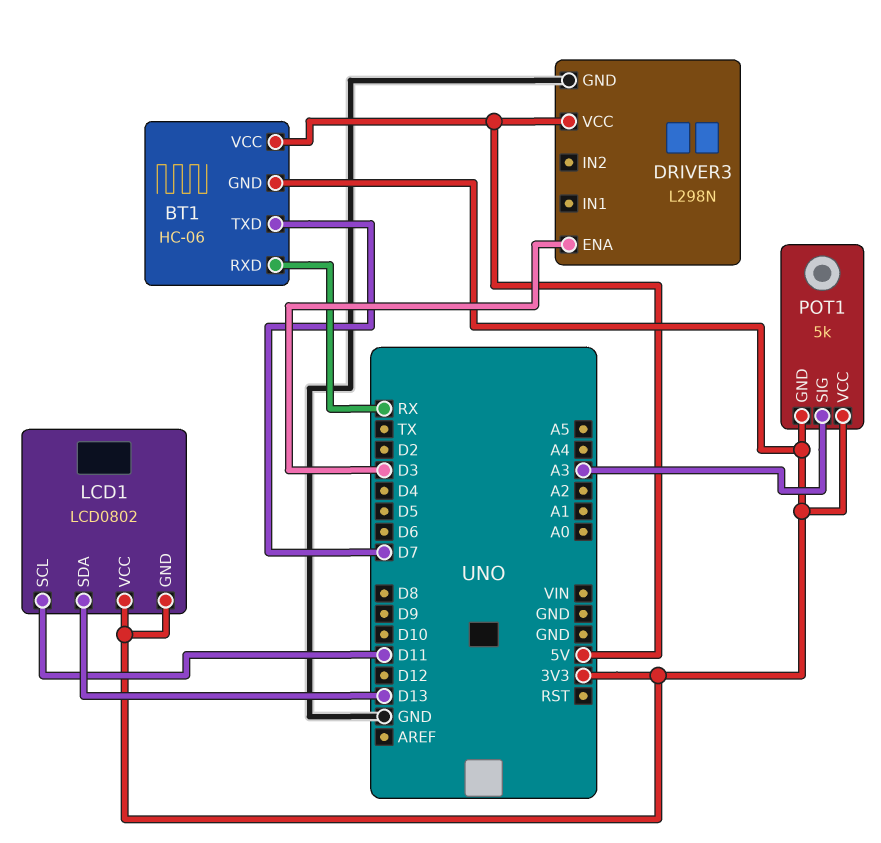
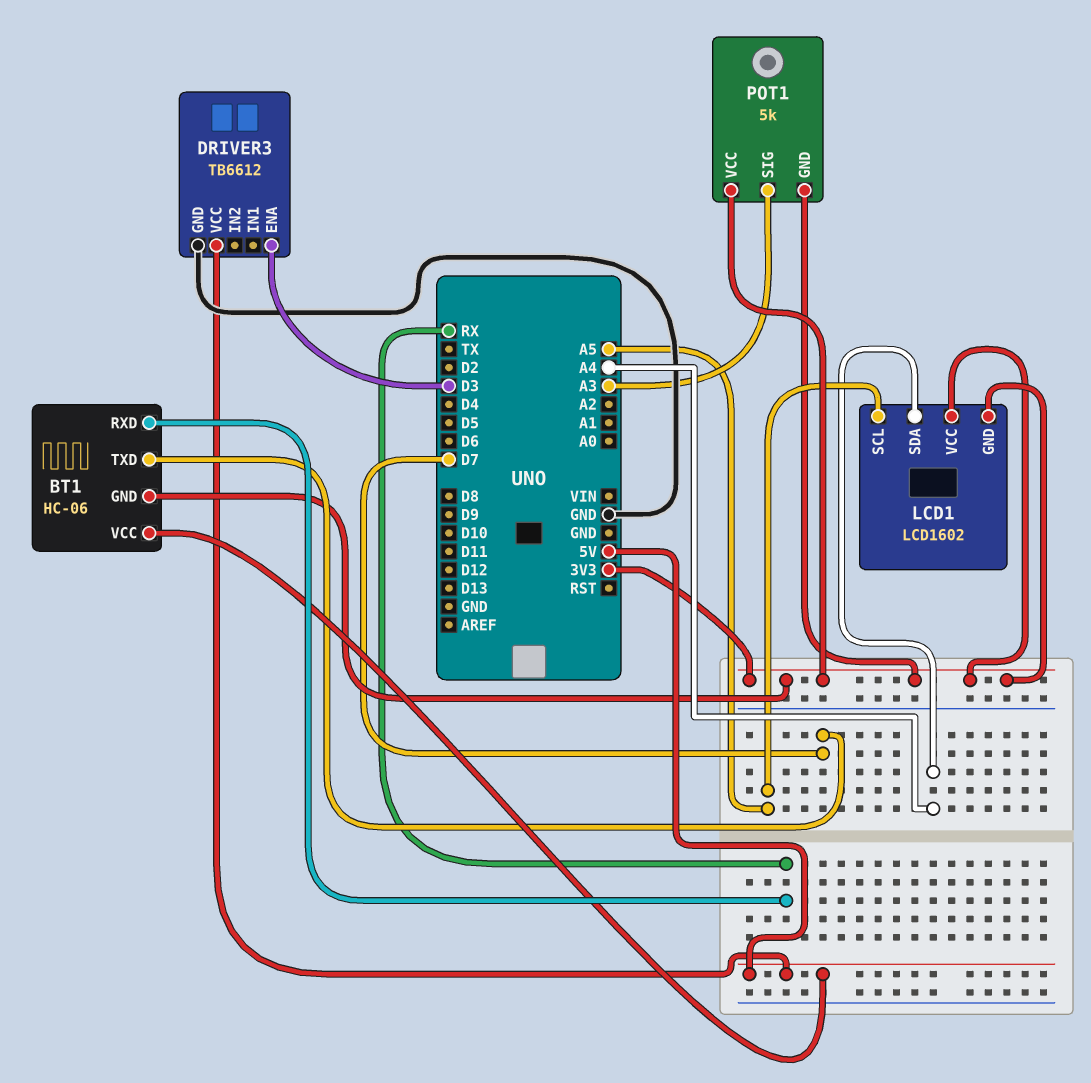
DRIVER3: L298N -> TB6612
LCD1: LCD0802 -> LCD1602
LCD1 pin SCL: D11 -> A5
LCD1 pin SDA: D13 -> A4

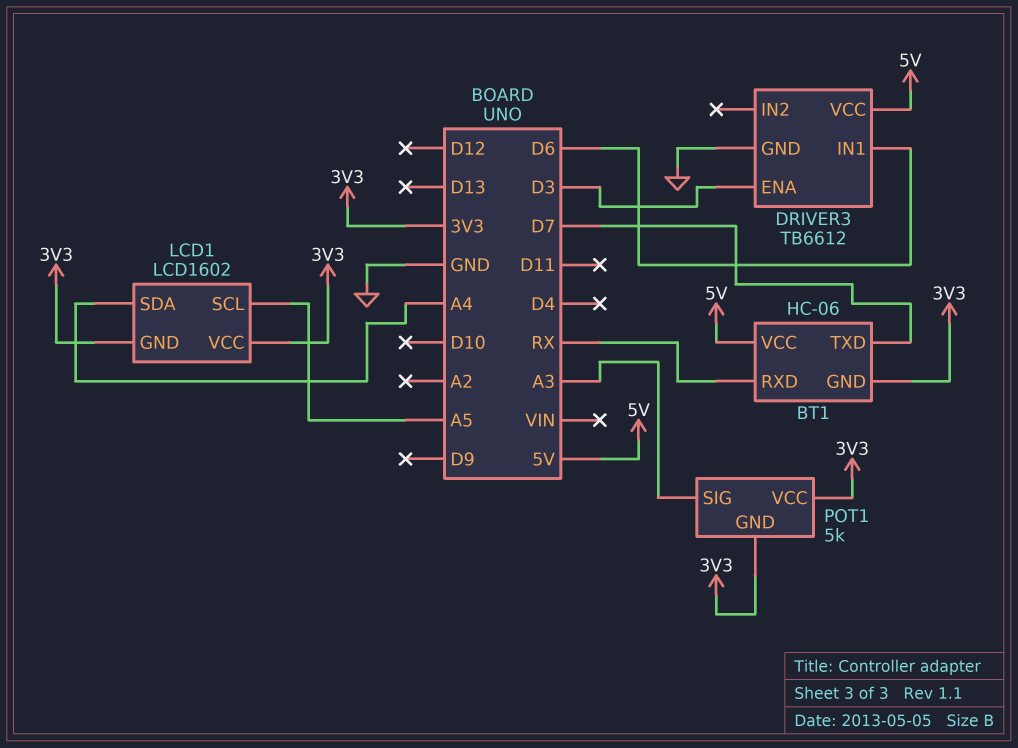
DRIVER3 pin IN1: none -> D6

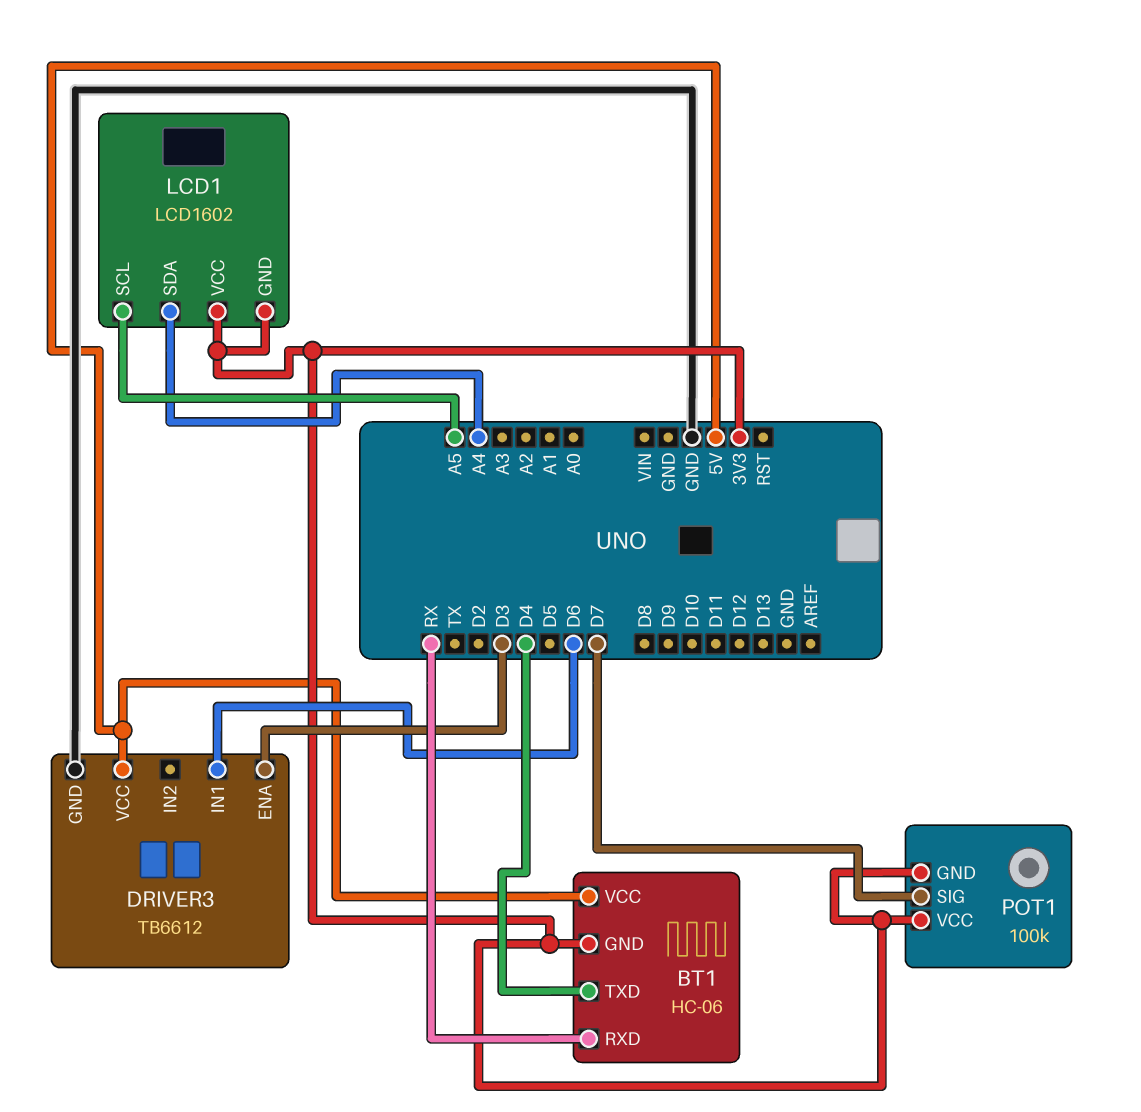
BT1 pin TXD: D7 -> D4
POT1: 5k -> 100k
POT1 pin SIG: A3 -> D7

